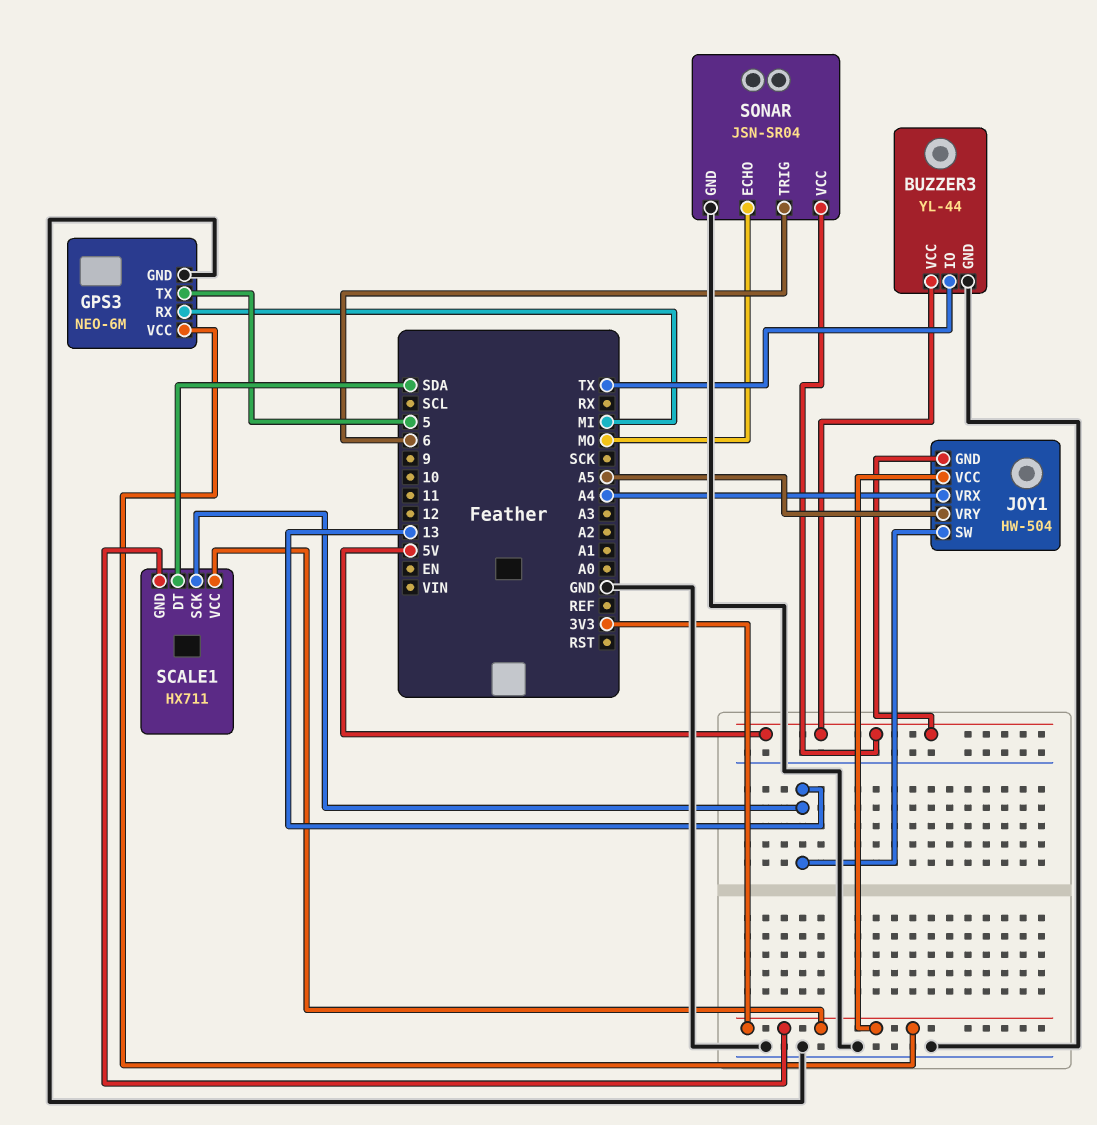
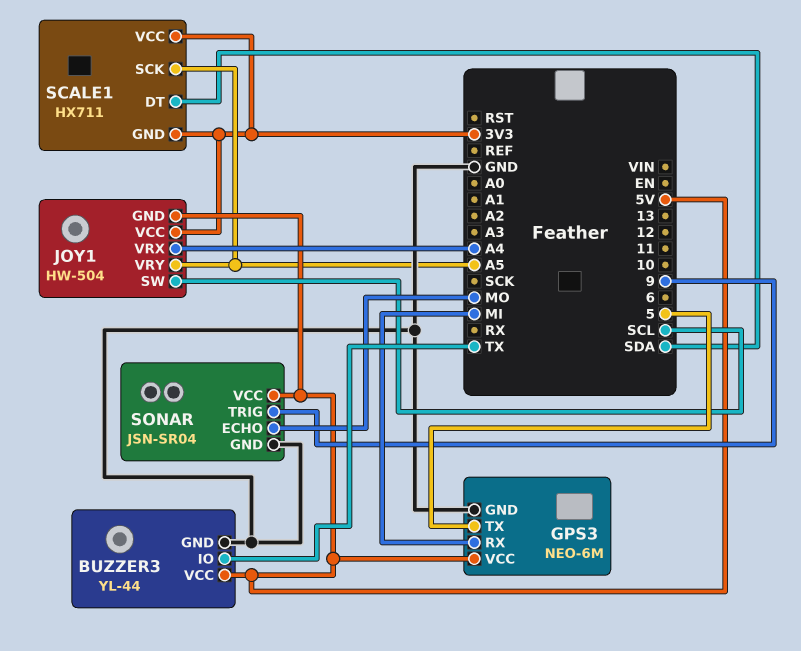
GPS3 pin VCC: 3V3 -> 5V
JOY1 pin SW: 13 -> SCL
SCALE1 pin SCK: 13 -> A5
SONAR pin TRIG: 6 -> 9

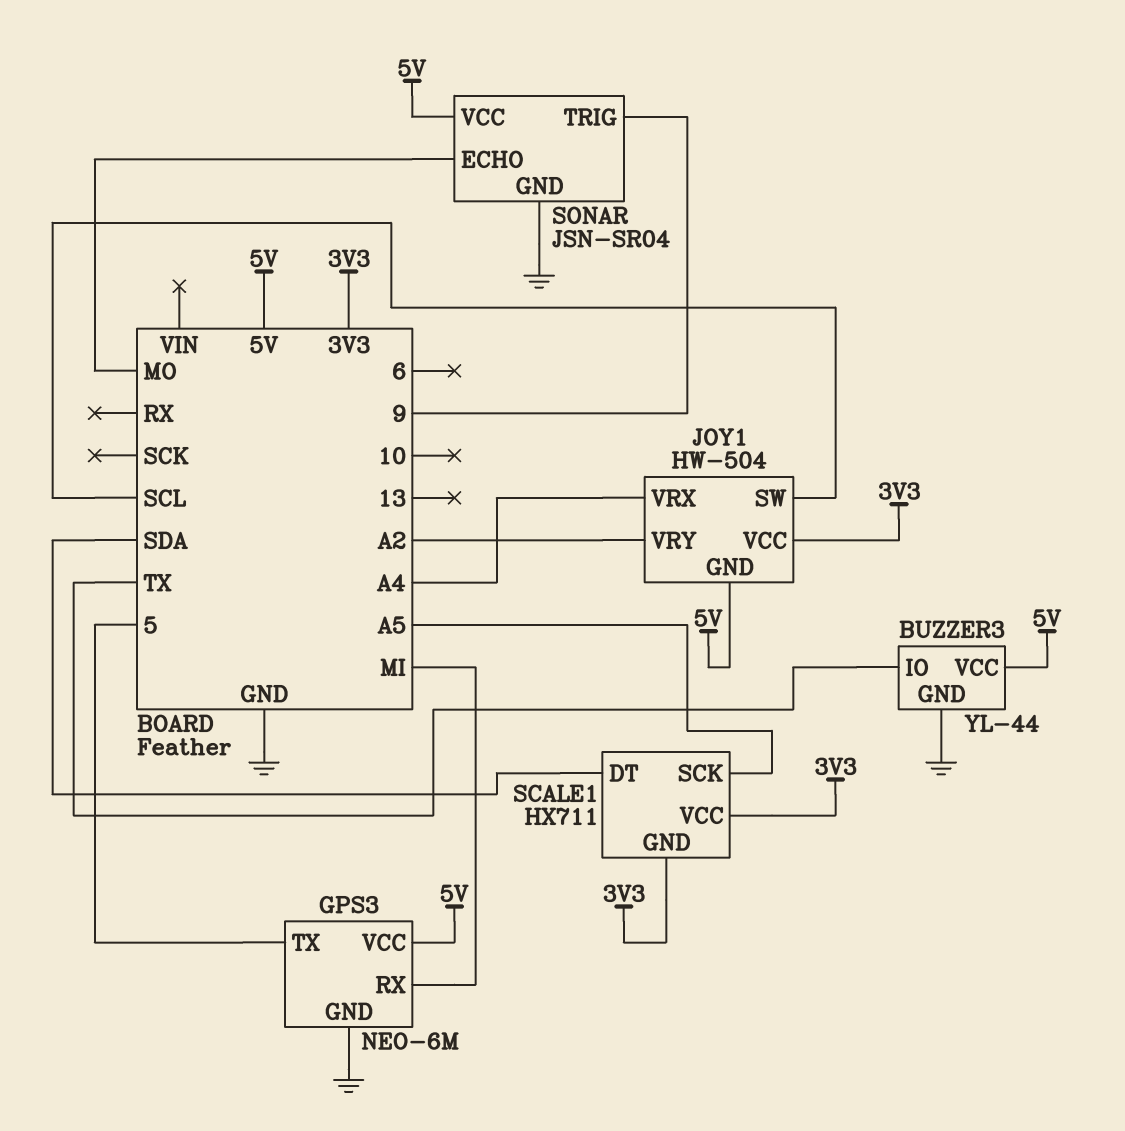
JOY1 pin VRY: A5 -> A2

